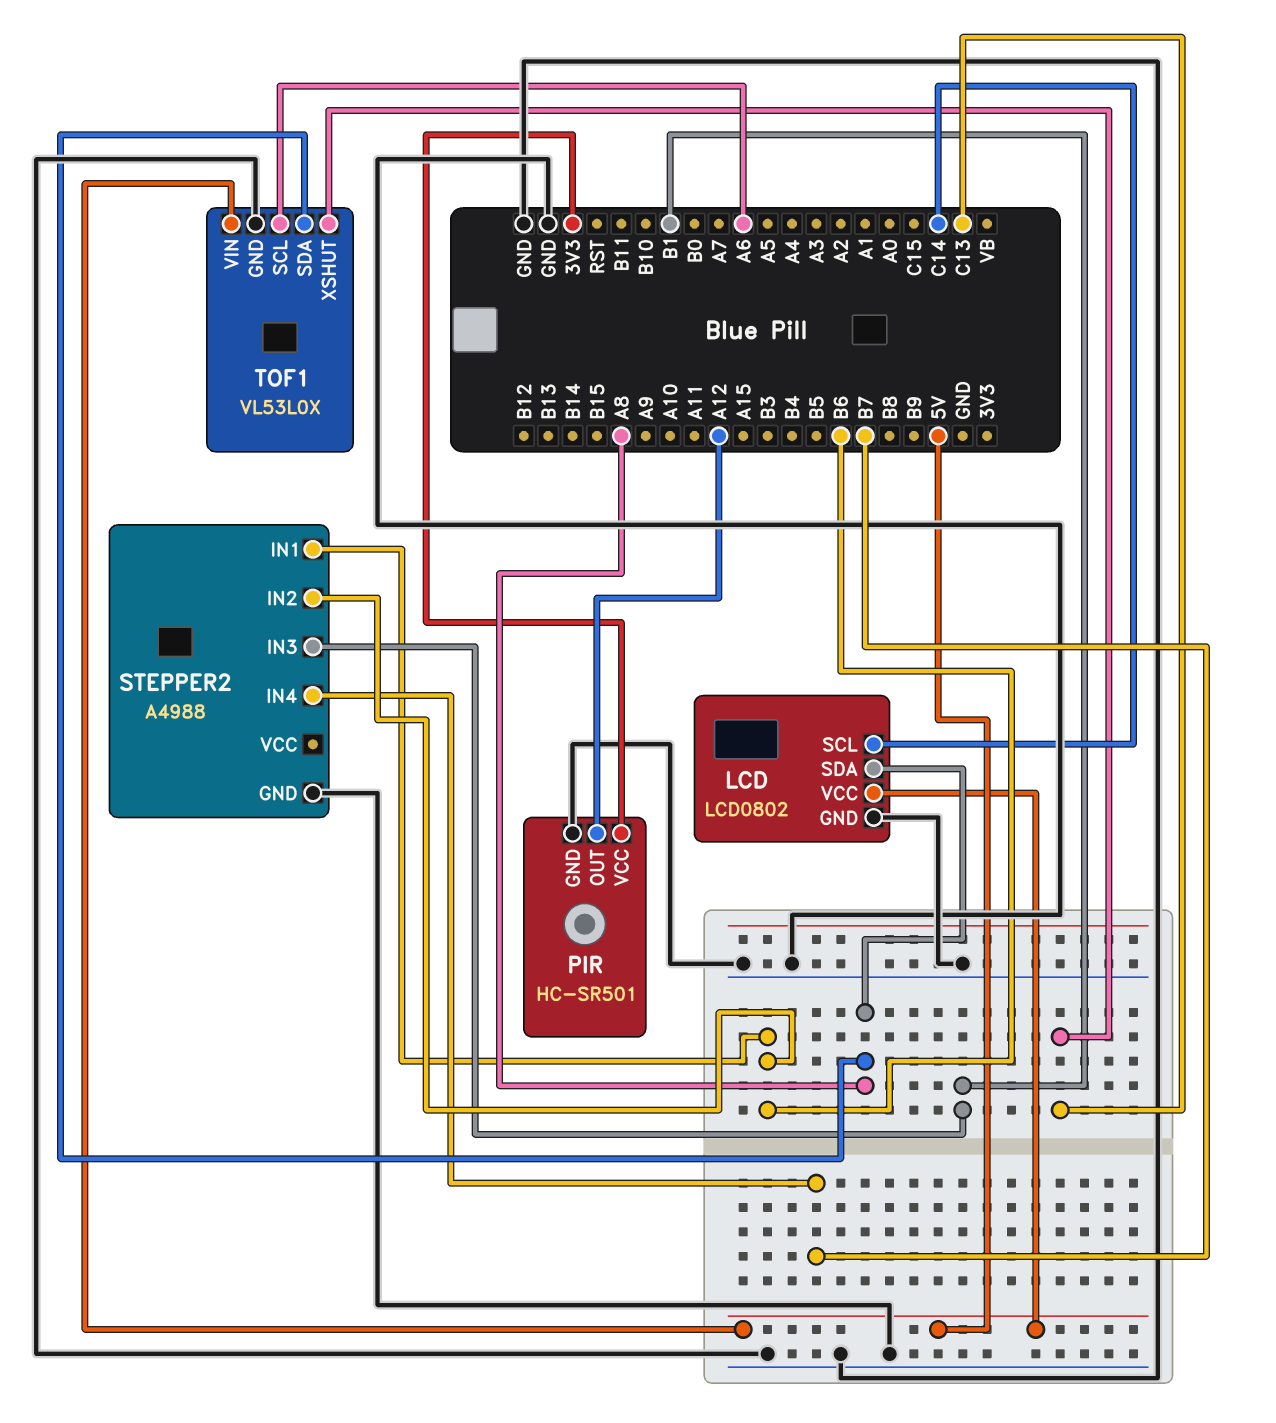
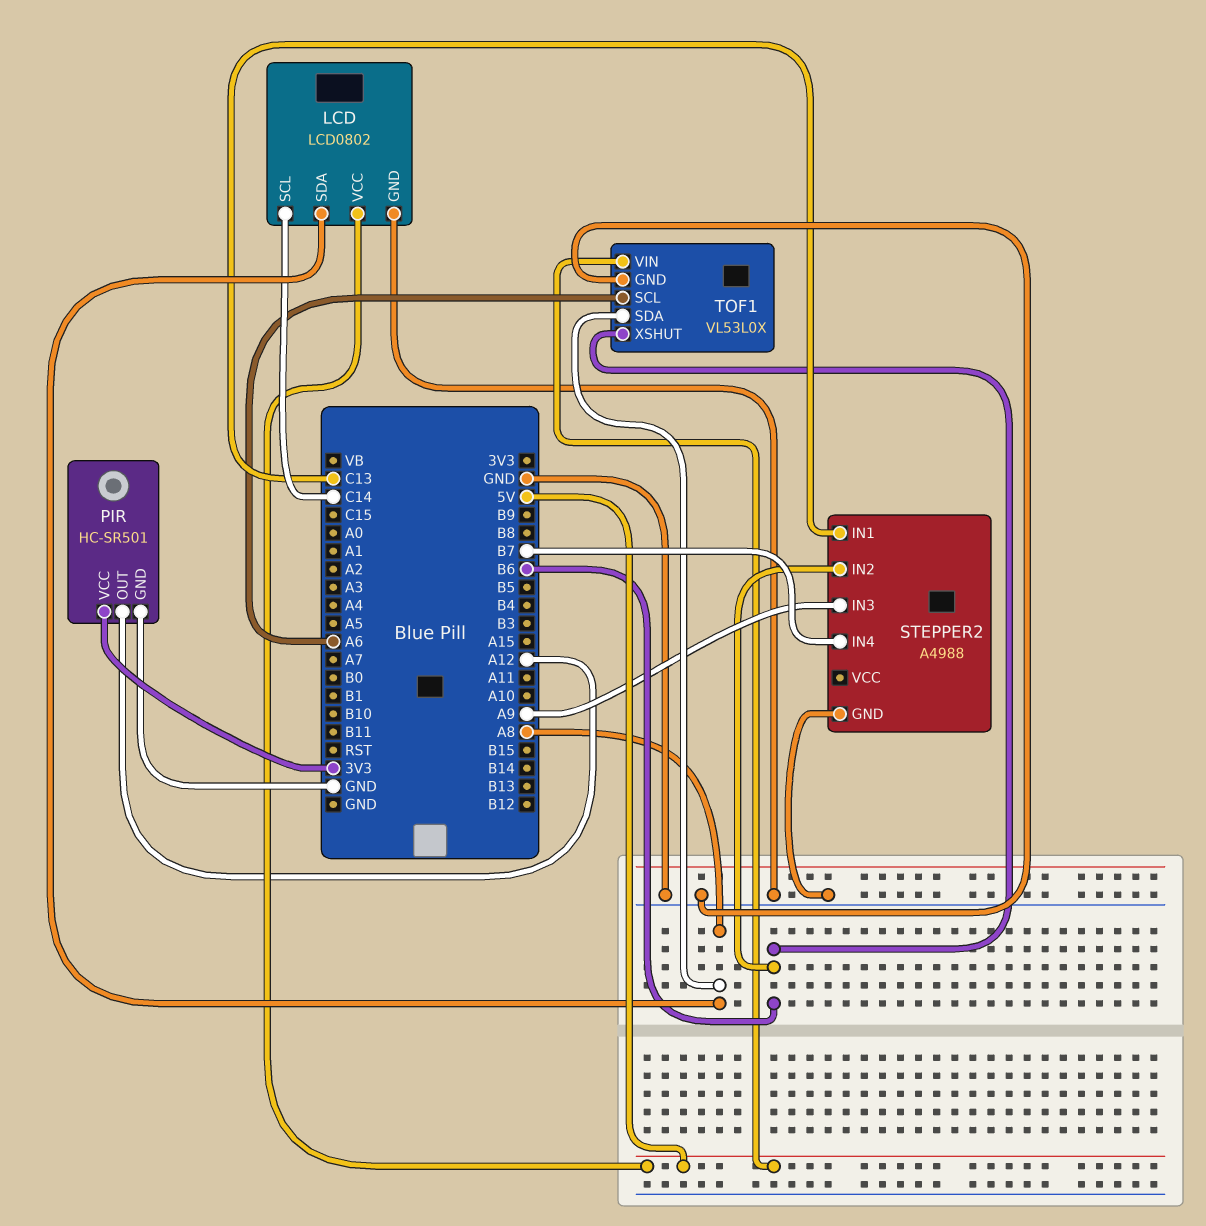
STEPPER2 pin IN1: B6 -> C13
STEPPER2 pin IN3: B1 -> A9
TOF1 pin XSHUT: C13 -> B6

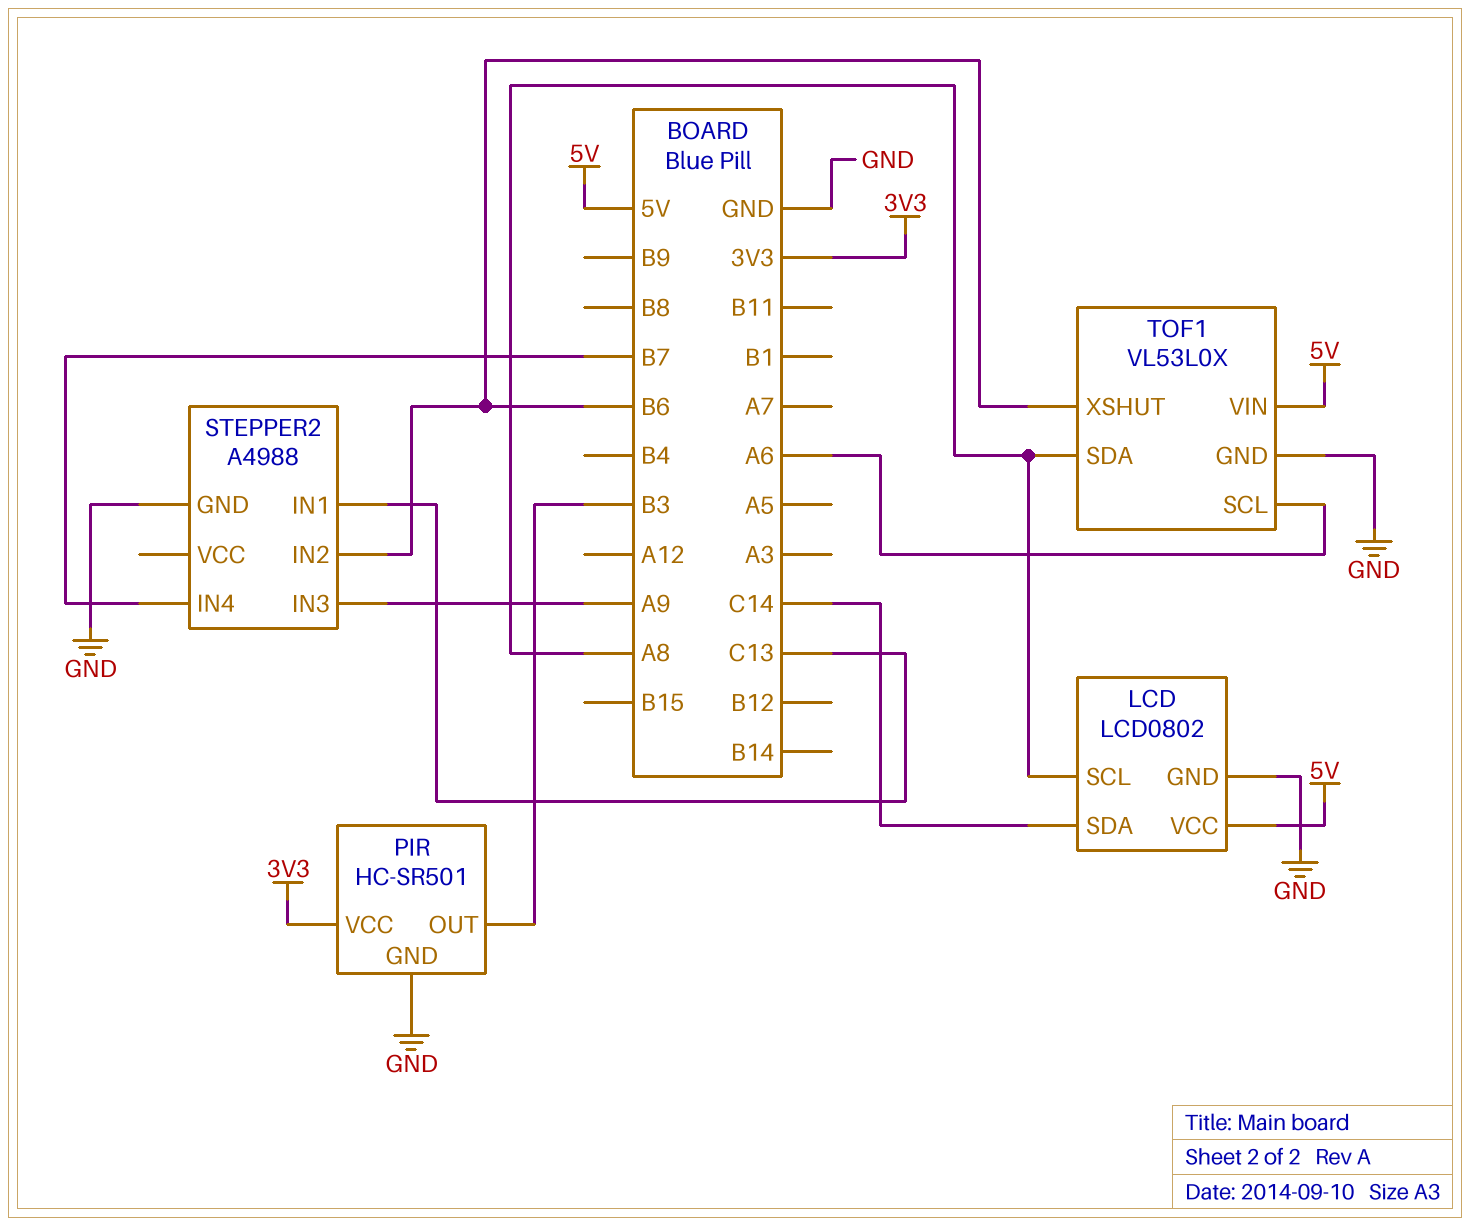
LCD pin SCL: C14 -> A8
LCD pin SDA: A8 -> C14
PIR pin OUT: A12 -> B3

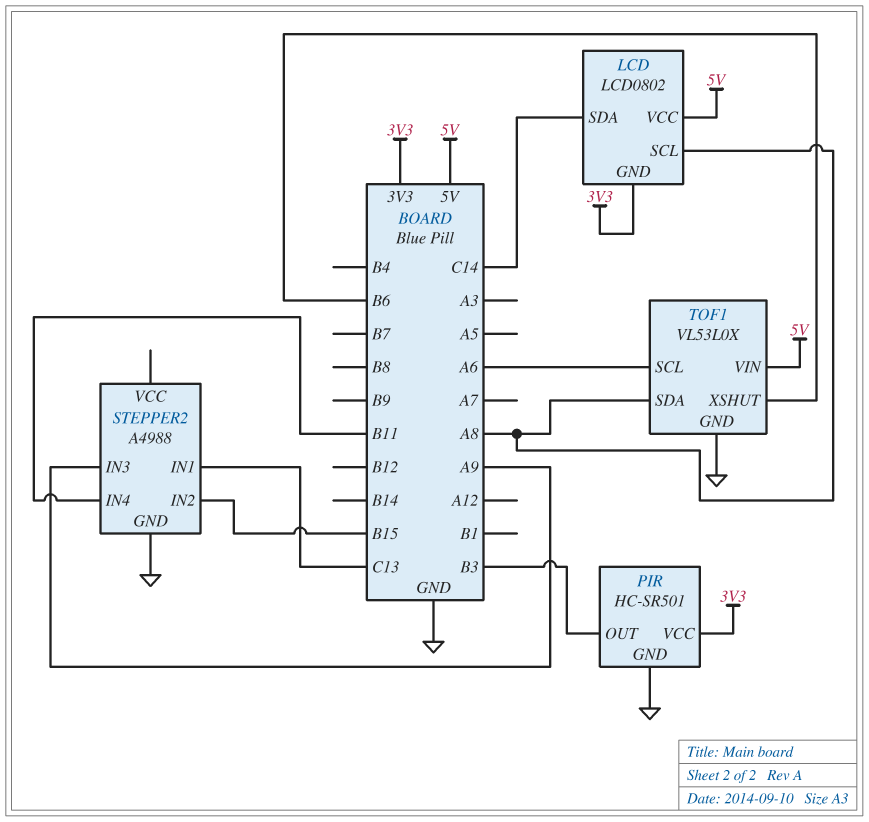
LCD pin GND: GND -> 3V3
STEPPER2 pin IN2: B6 -> B15
STEPPER2 pin IN4: B7 -> B11

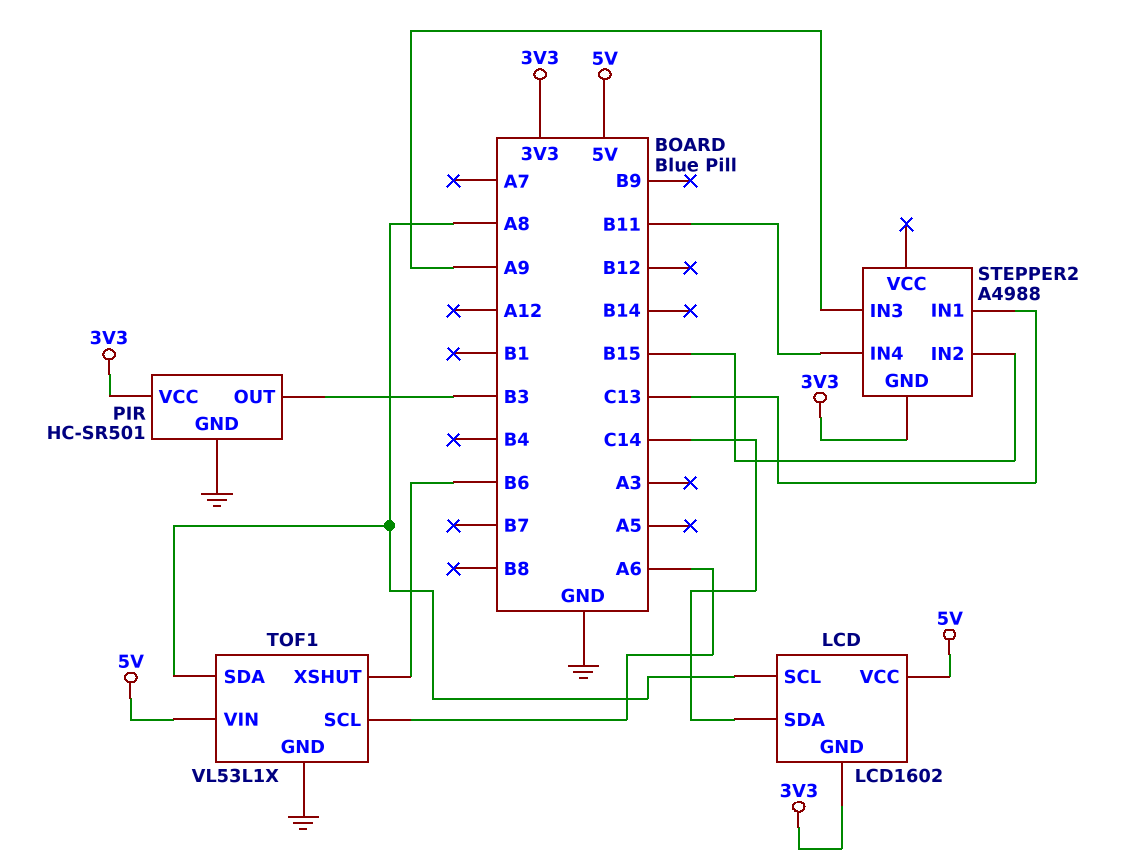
LCD: LCD0802 -> LCD1602
STEPPER2 pin GND: GND -> 3V3
TOF1: VL53L0X -> VL53L1X

